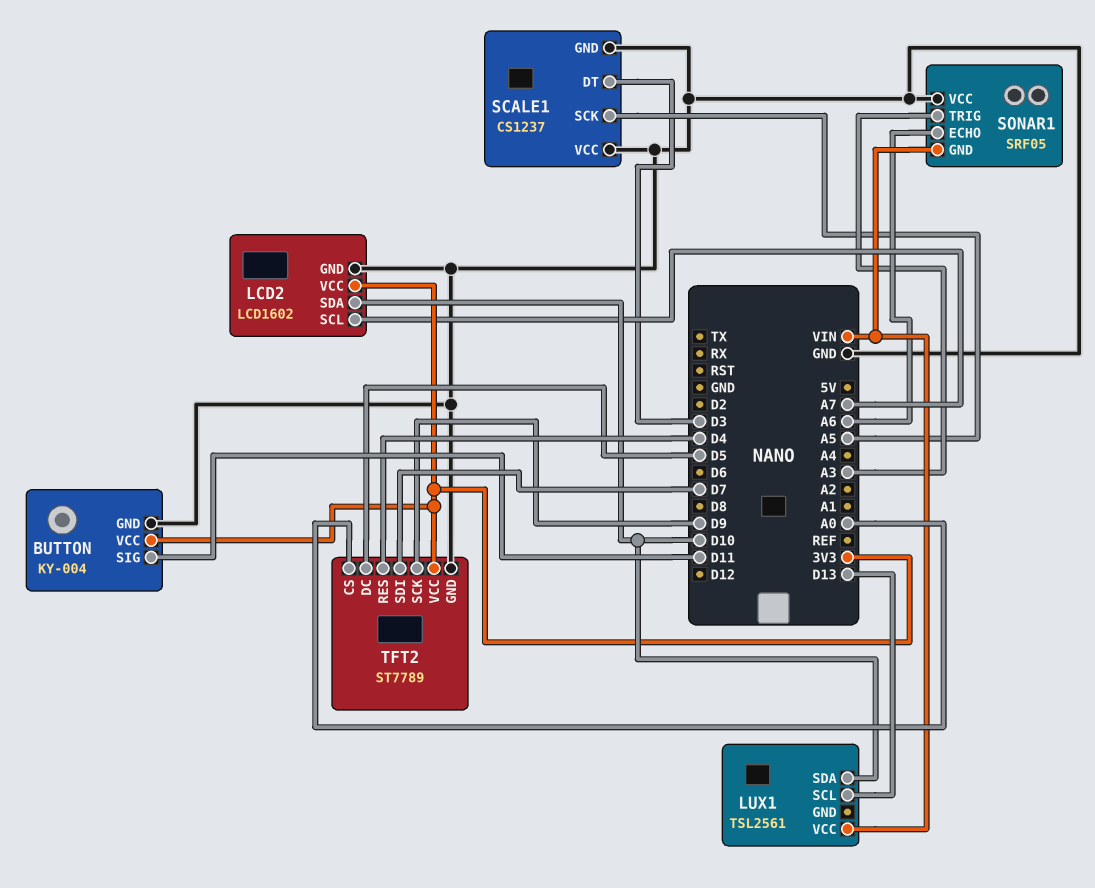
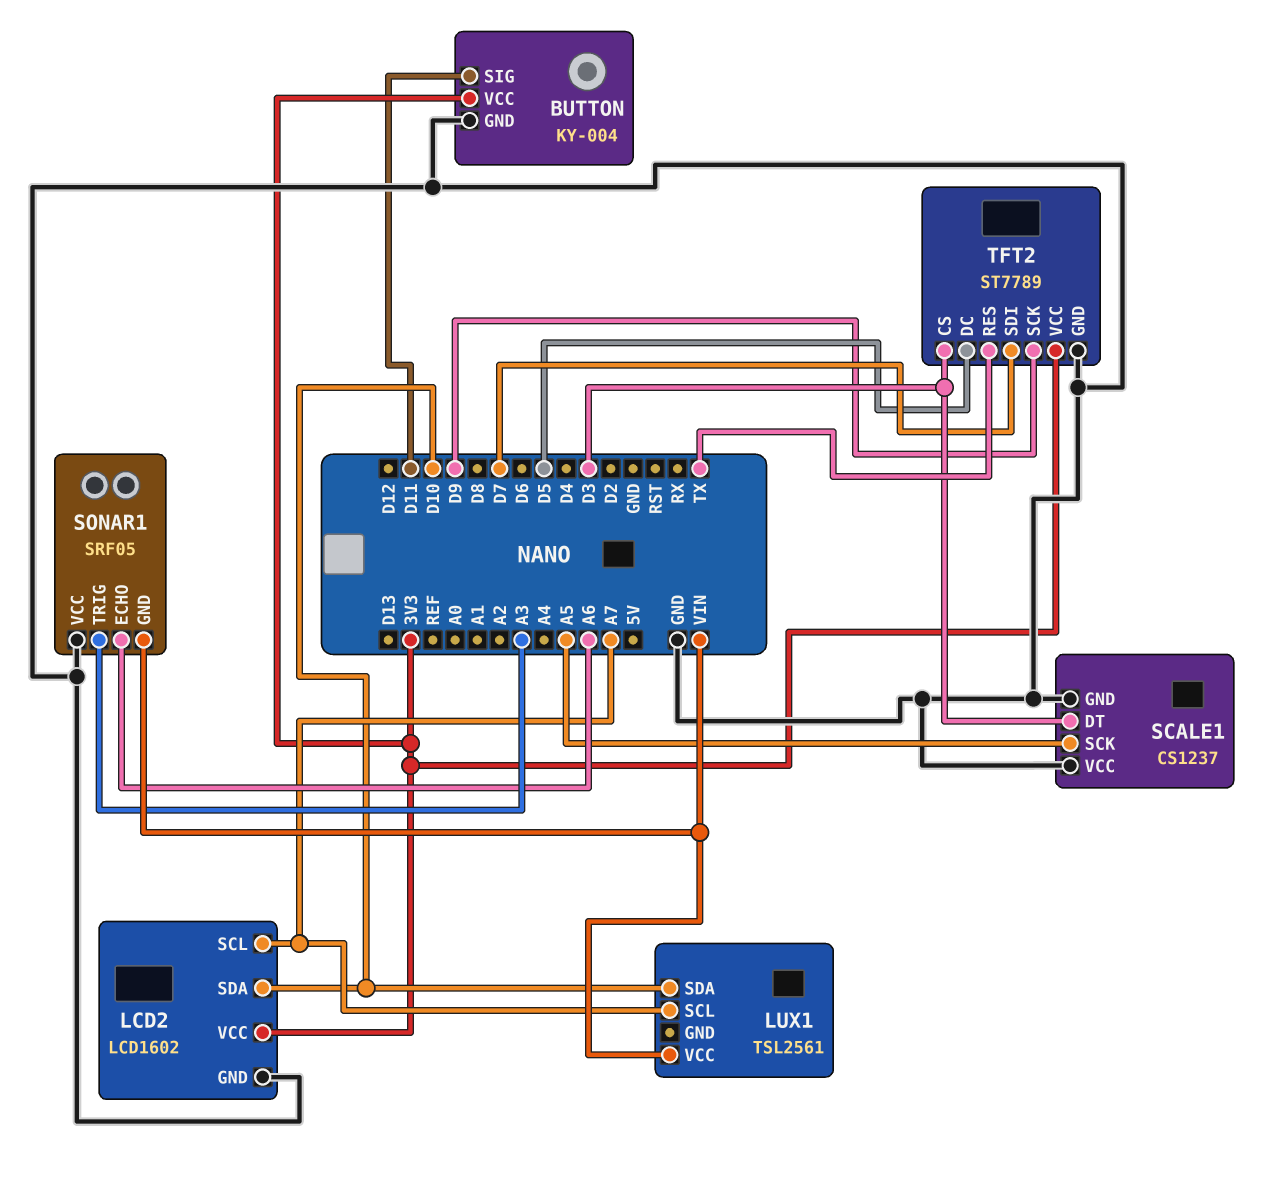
LUX1 pin SCL: D13 -> A7
TFT2 pin CS: A0 -> D3
TFT2 pin RES: D4 -> TX

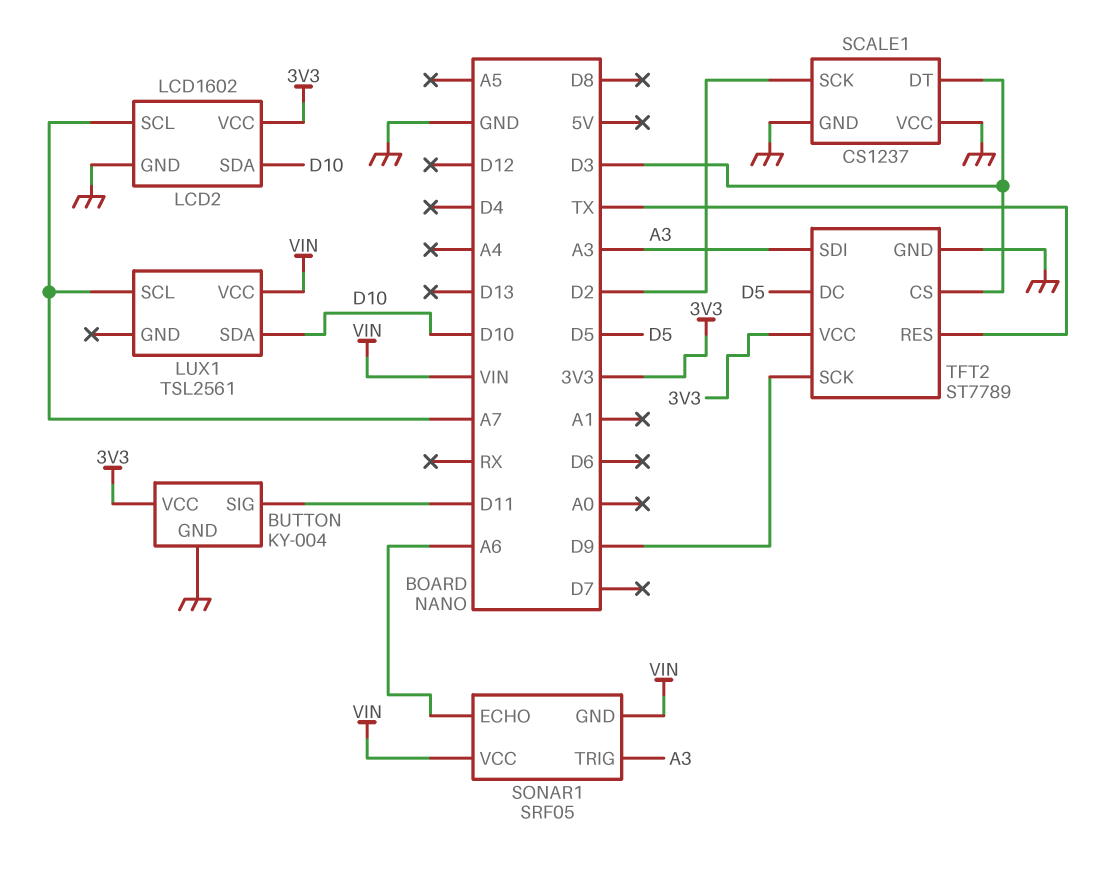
SCALE1 pin SCK: A5 -> D2
SONAR1 pin VCC: GND -> VIN
TFT2 pin SDI: D7 -> A3

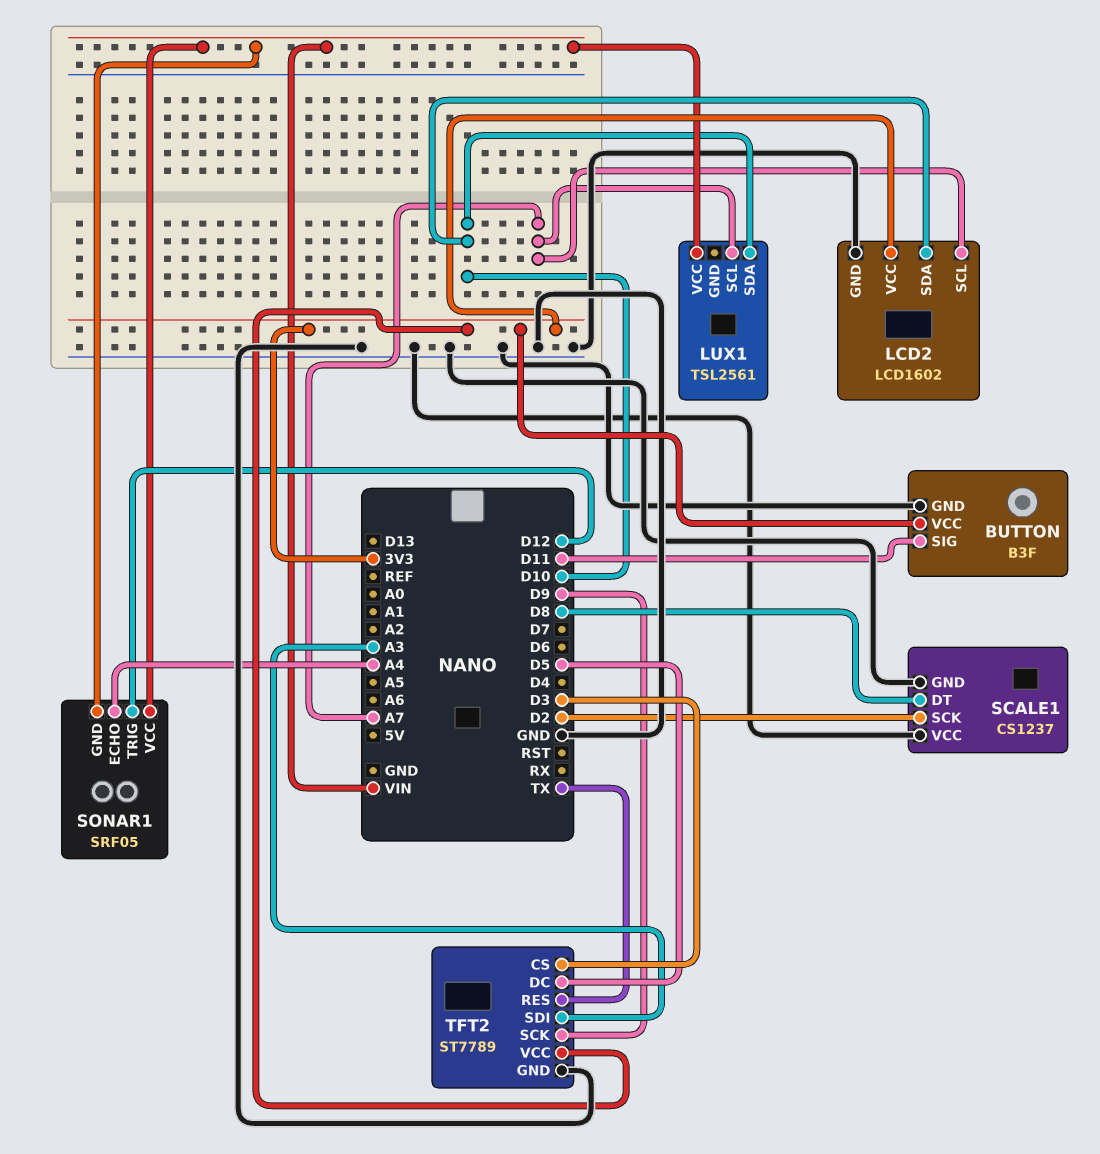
BUTTON: KY-004 -> B3F
SCALE1 pin DT: D3 -> D8
SONAR1 pin ECHO: A6 -> A4
SONAR1 pin TRIG: A3 -> D12

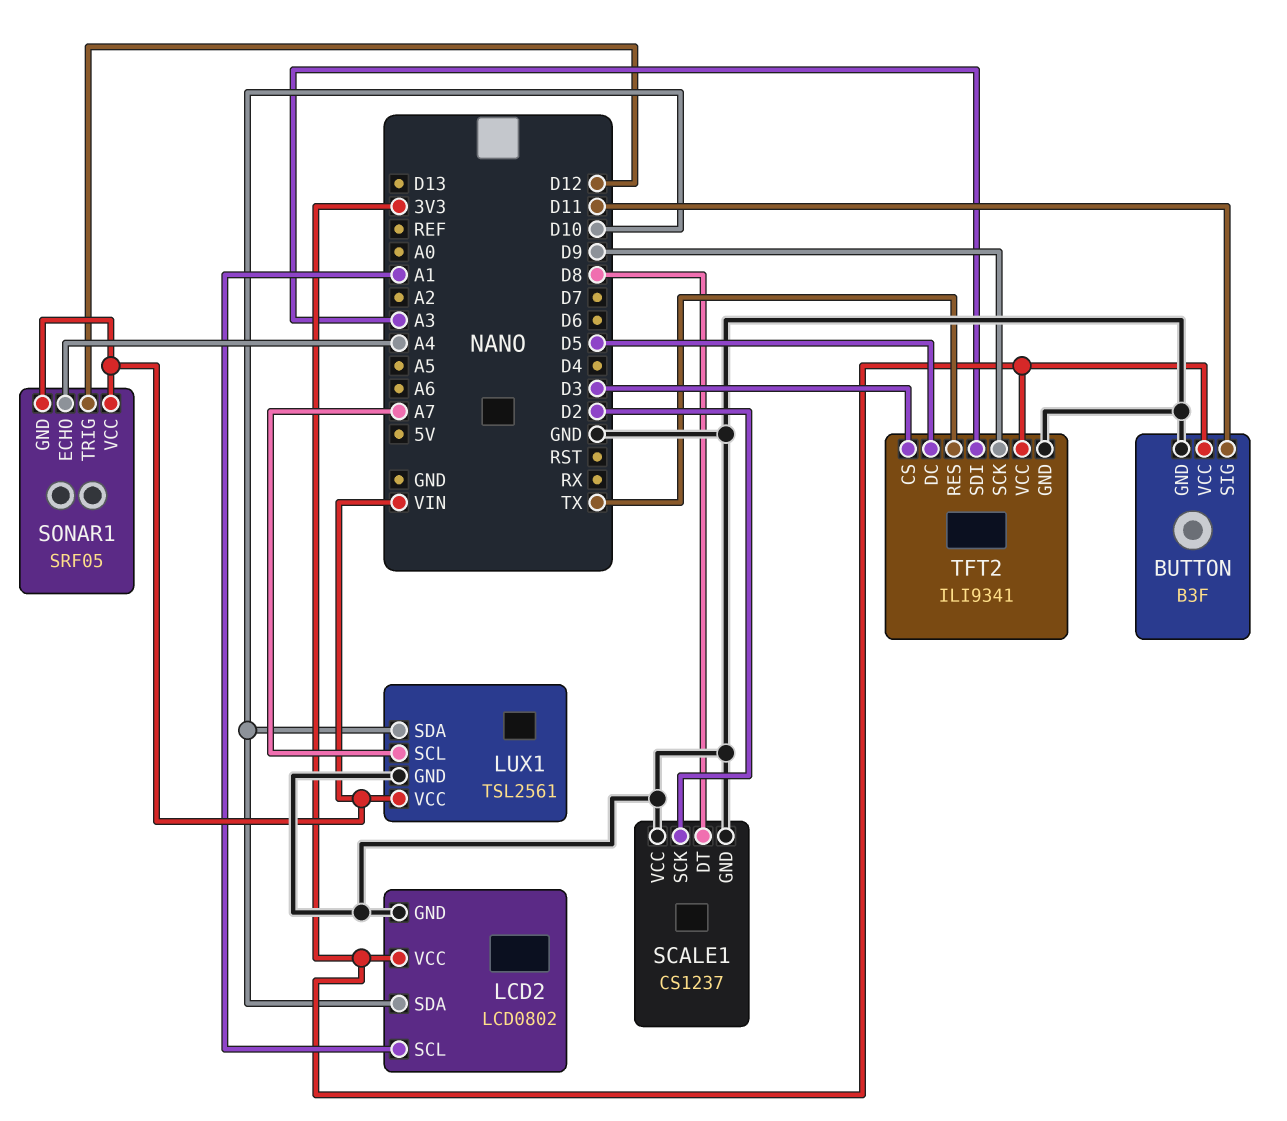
LCD2: LCD1602 -> LCD0802
LCD2 pin SCL: A7 -> A1
LUX1 pin GND: none -> GND
TFT2: ST7789 -> ILI9341

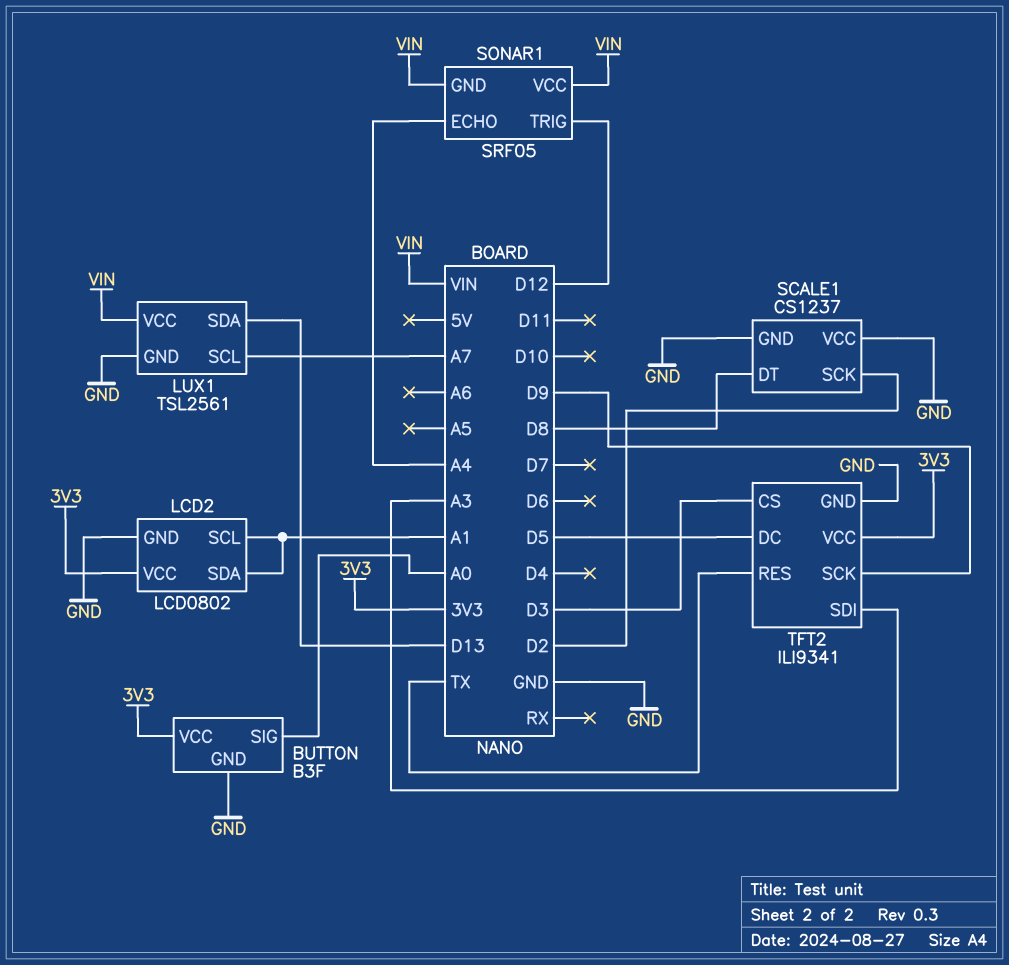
BUTTON pin SIG: D11 -> A0
LCD2 pin SDA: D10 -> A1
LUX1 pin SDA: D10 -> D13

